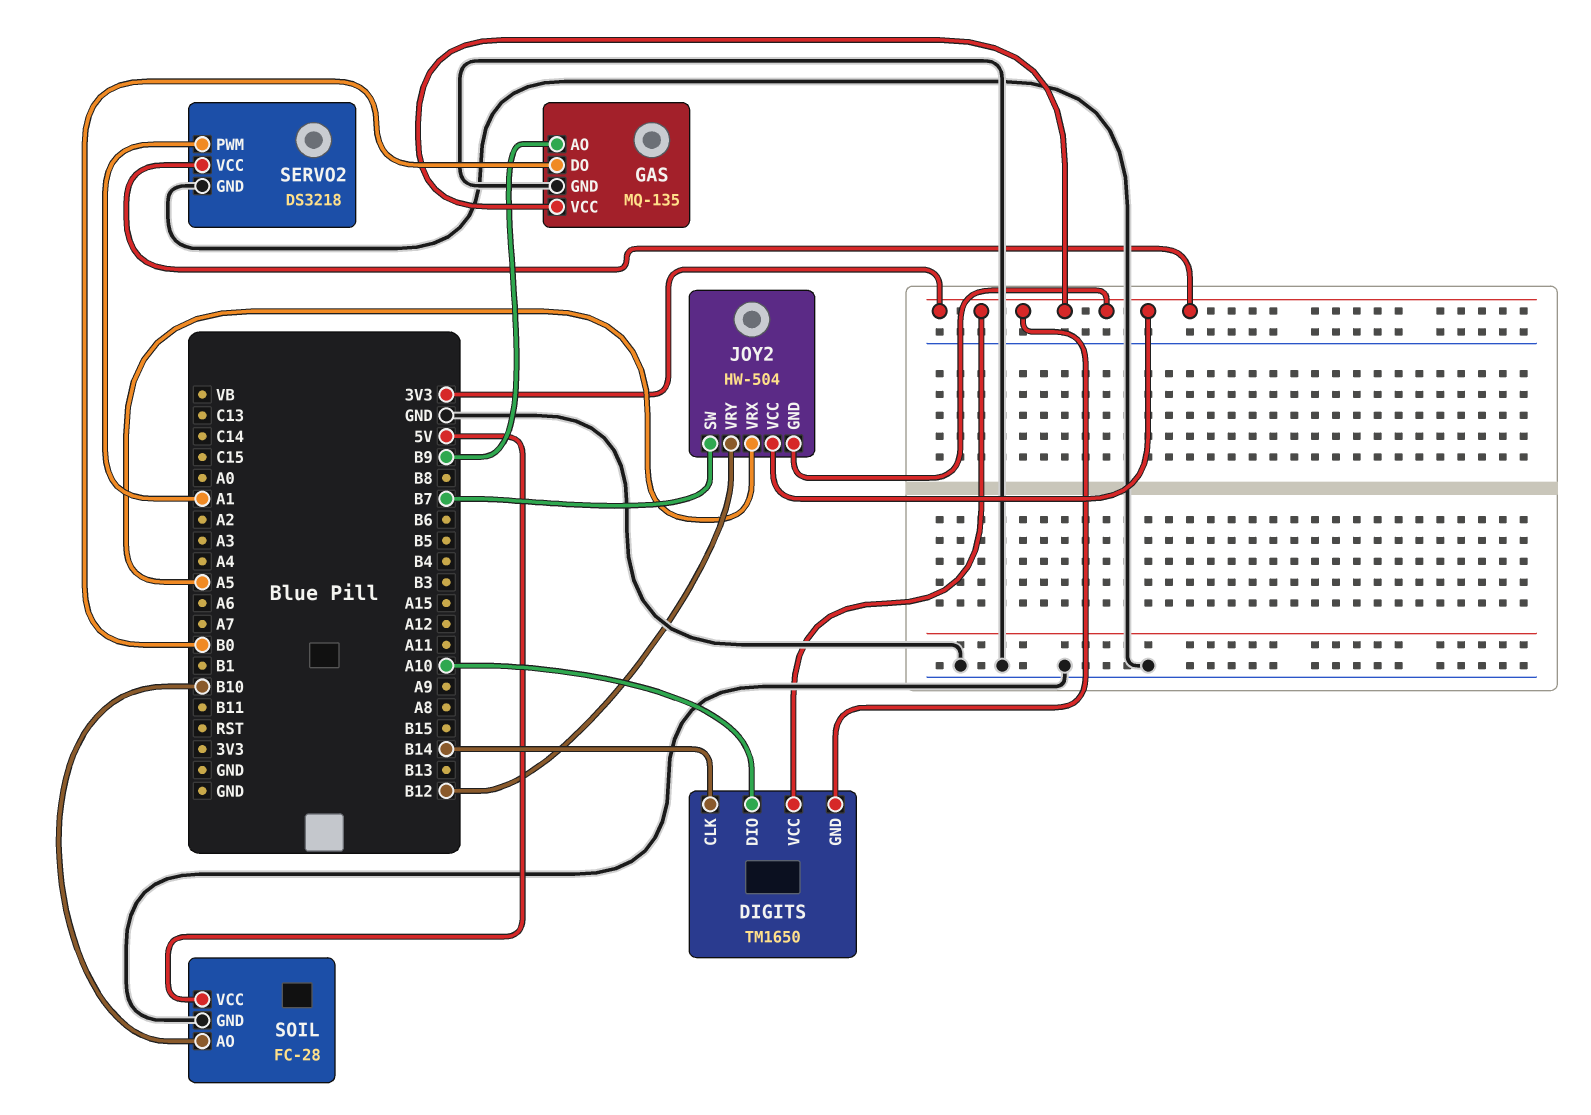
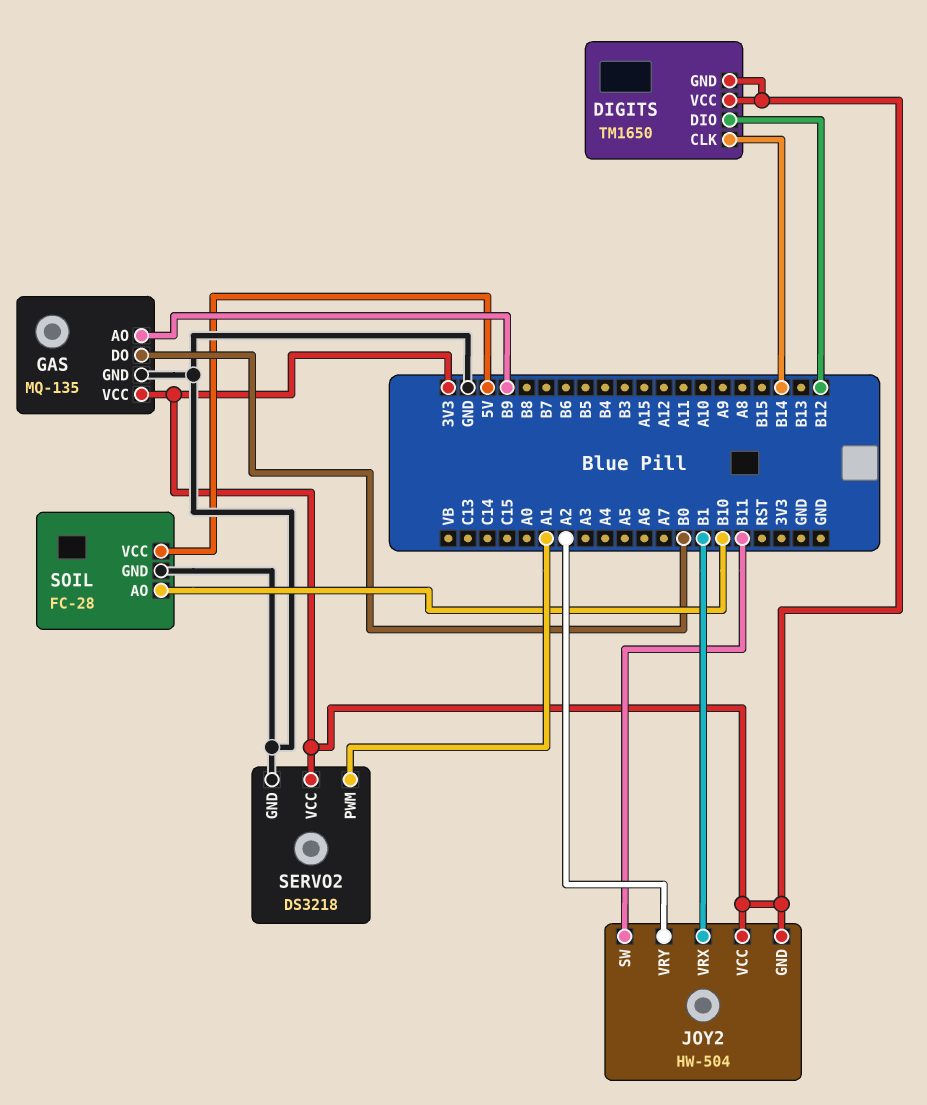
DIGITS pin DIO: A10 -> B12
JOY2 pin SW: B7 -> B11
JOY2 pin VRX: A5 -> B1
JOY2 pin VRY: B12 -> A2

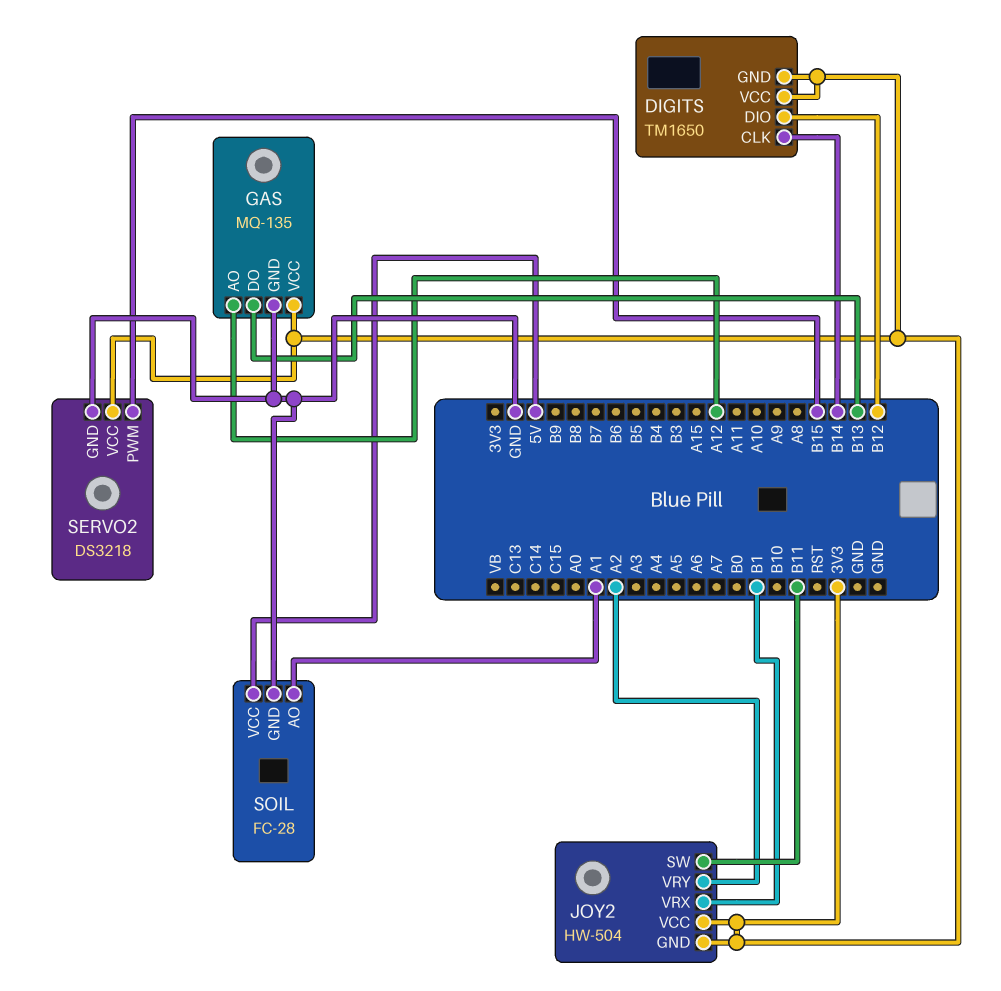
GAS pin AO: B9 -> A12
GAS pin DO: B0 -> B13
SERVO2 pin PWM: A1 -> B15
SOIL pin AO: B10 -> A1

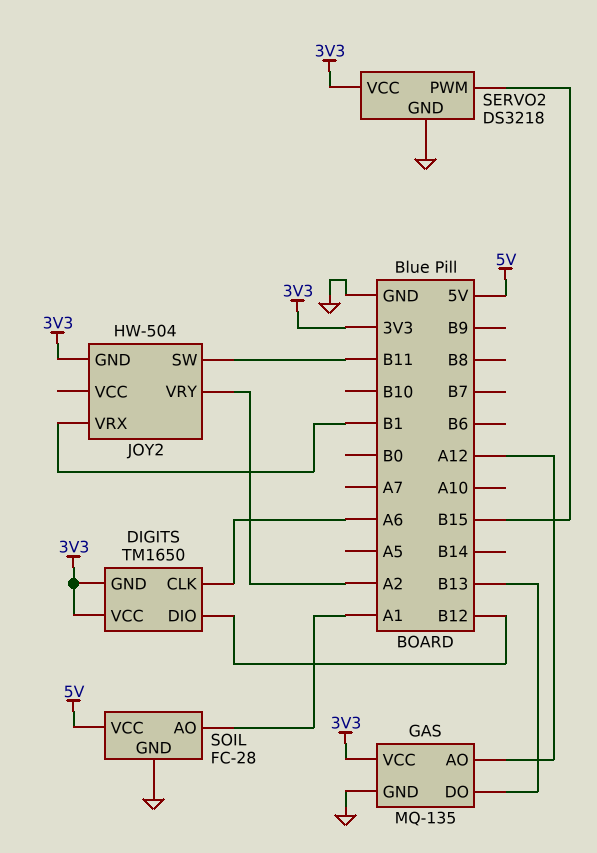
DIGITS pin CLK: B14 -> A6
JOY2 pin VCC: 3V3 -> none

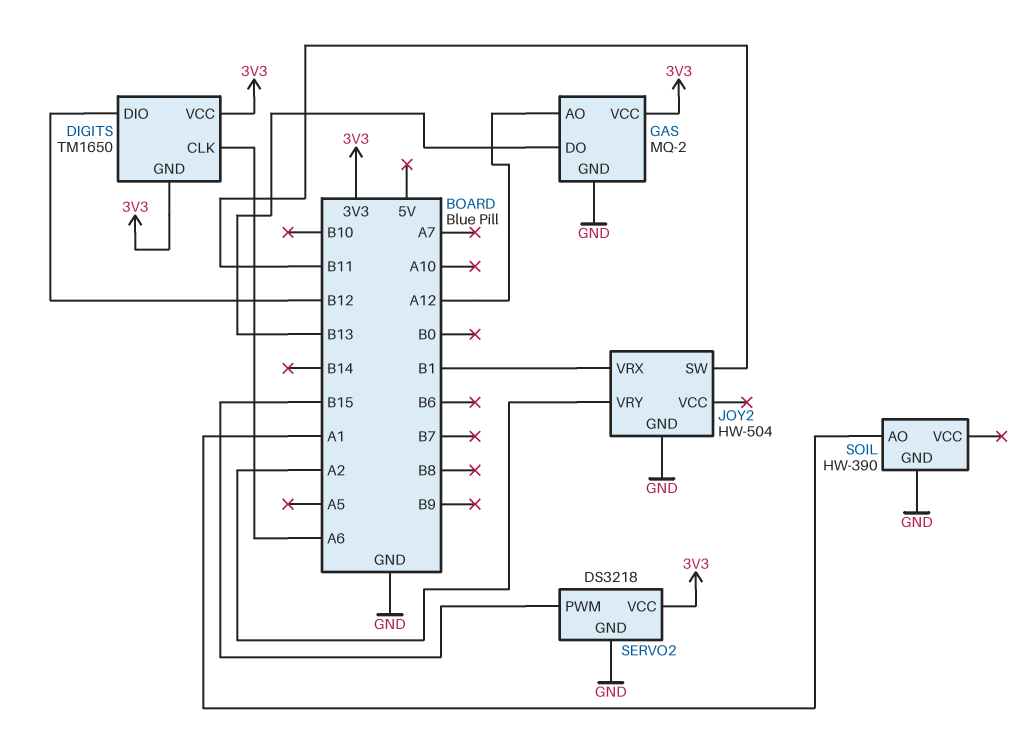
GAS: MQ-135 -> MQ-2
JOY2 pin GND: 3V3 -> GND
SOIL: FC-28 -> HW-390
SOIL pin VCC: 5V -> none

